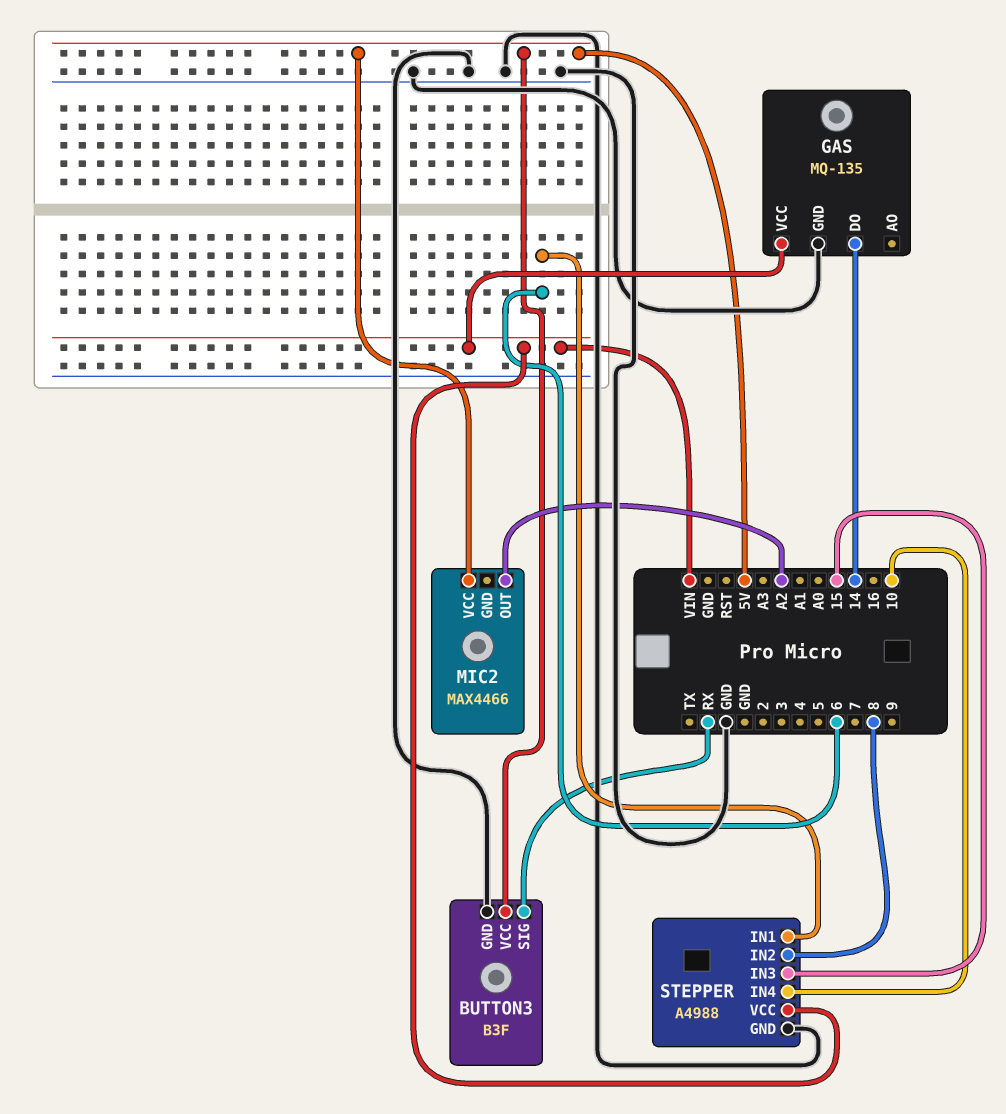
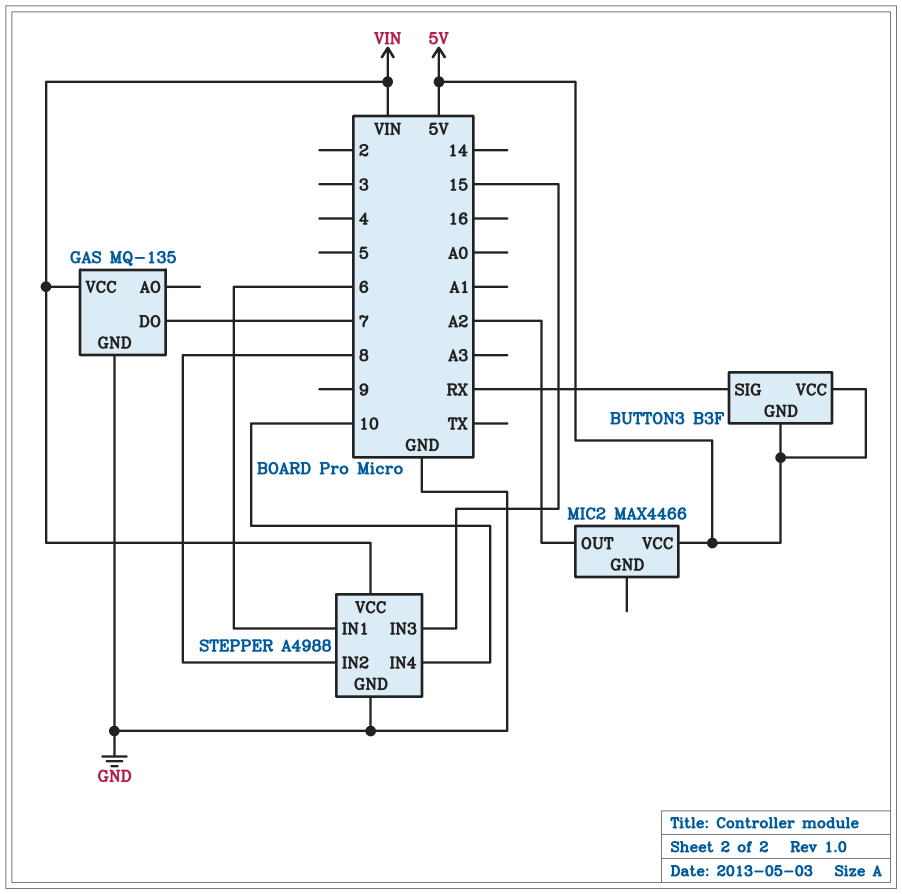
BUTTON3 pin GND: GND -> 5V
GAS pin DO: 14 -> 7

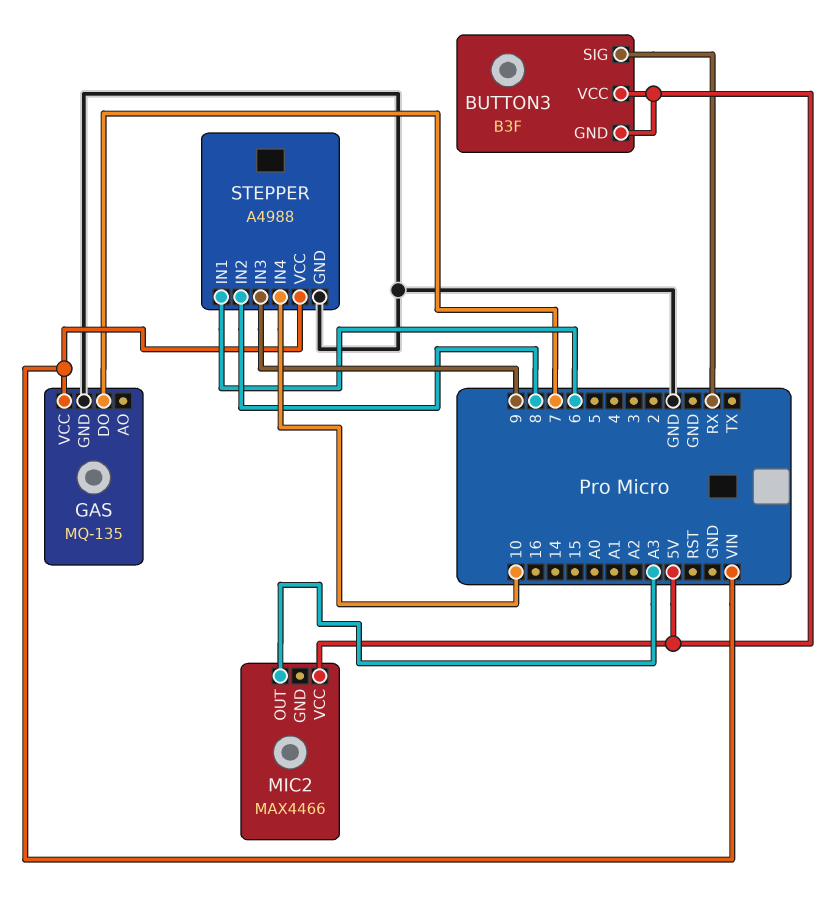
MIC2 pin OUT: A2 -> A3
STEPPER pin IN3: 15 -> 9

